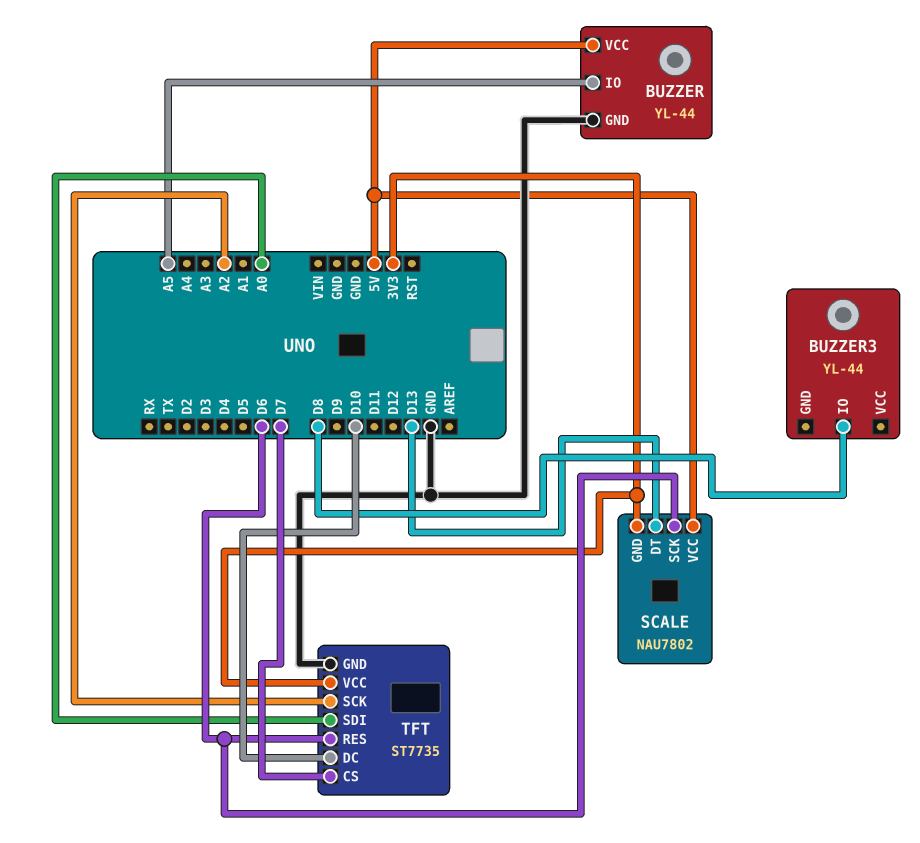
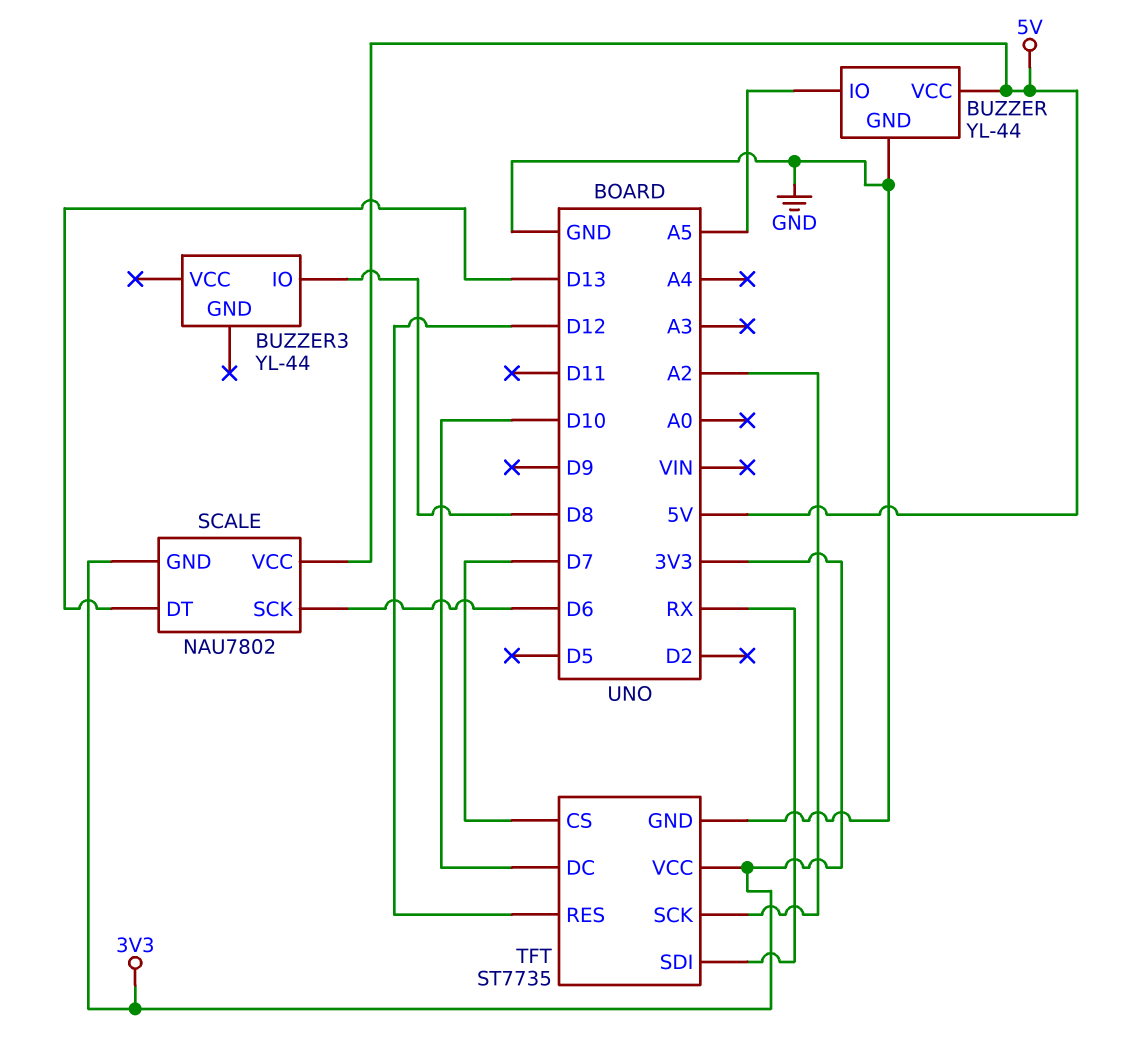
TFT pin RES: D6 -> D12
TFT pin SDI: A0 -> RX

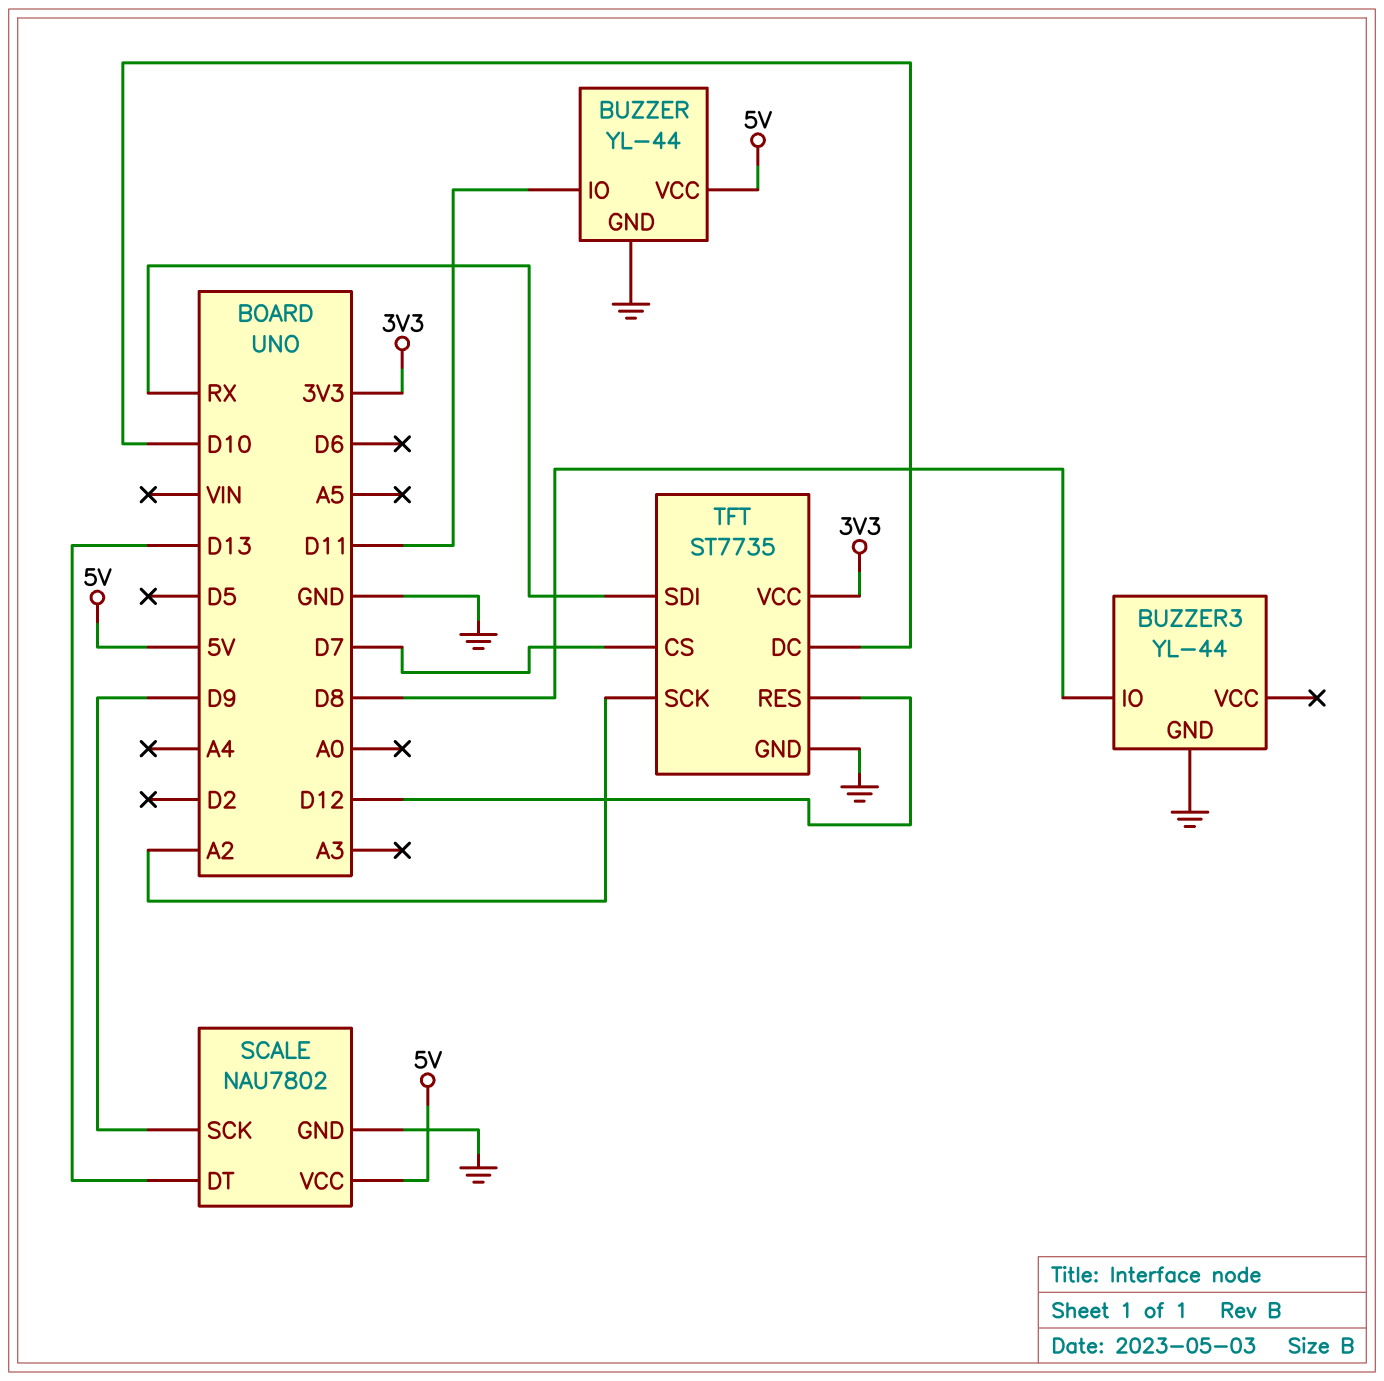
BUZZER pin IO: A5 -> D11
BUZZER3 pin GND: none -> GND
SCALE pin GND: 3V3 -> GND
SCALE pin SCK: D6 -> D9

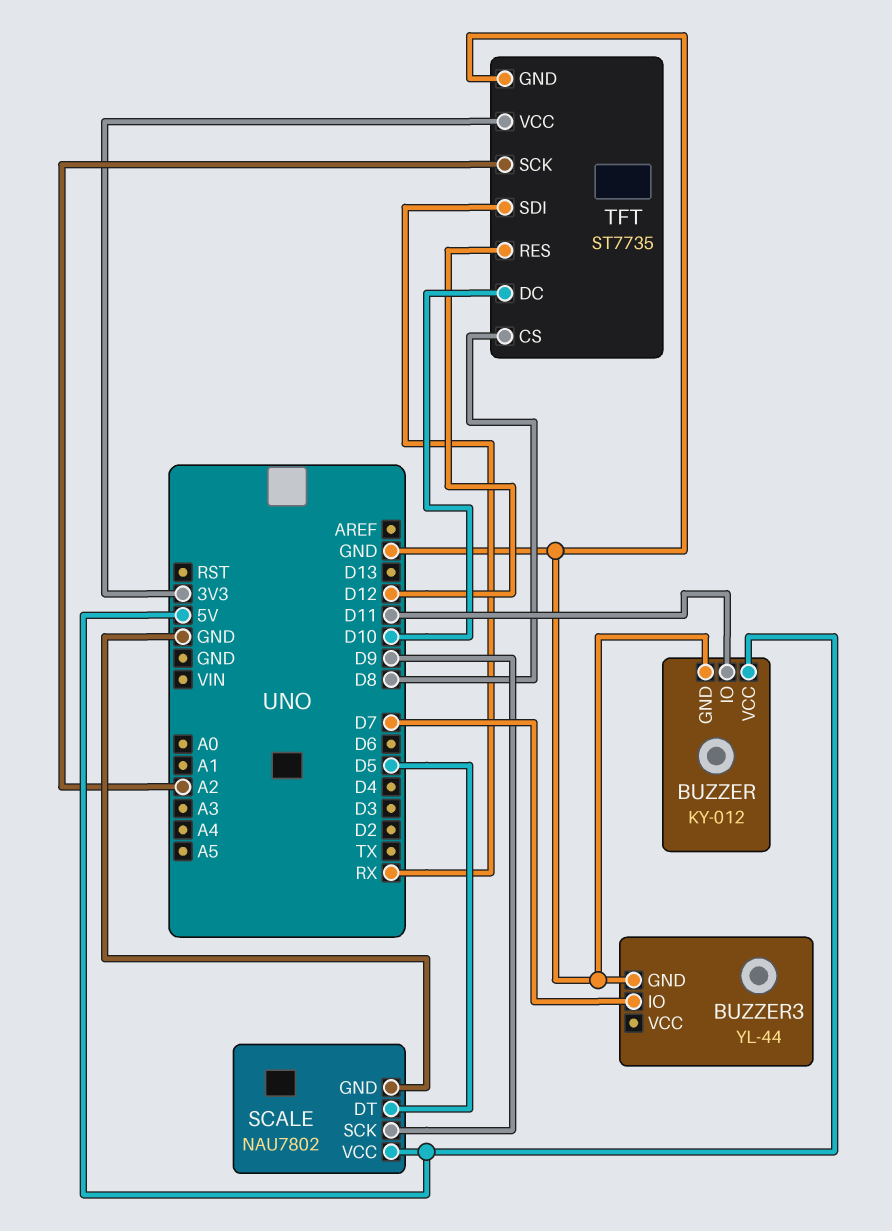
BUZZER: YL-44 -> KY-012
BUZZER3 pin IO: D8 -> D7
SCALE pin DT: D13 -> D5
TFT pin CS: D7 -> D8

